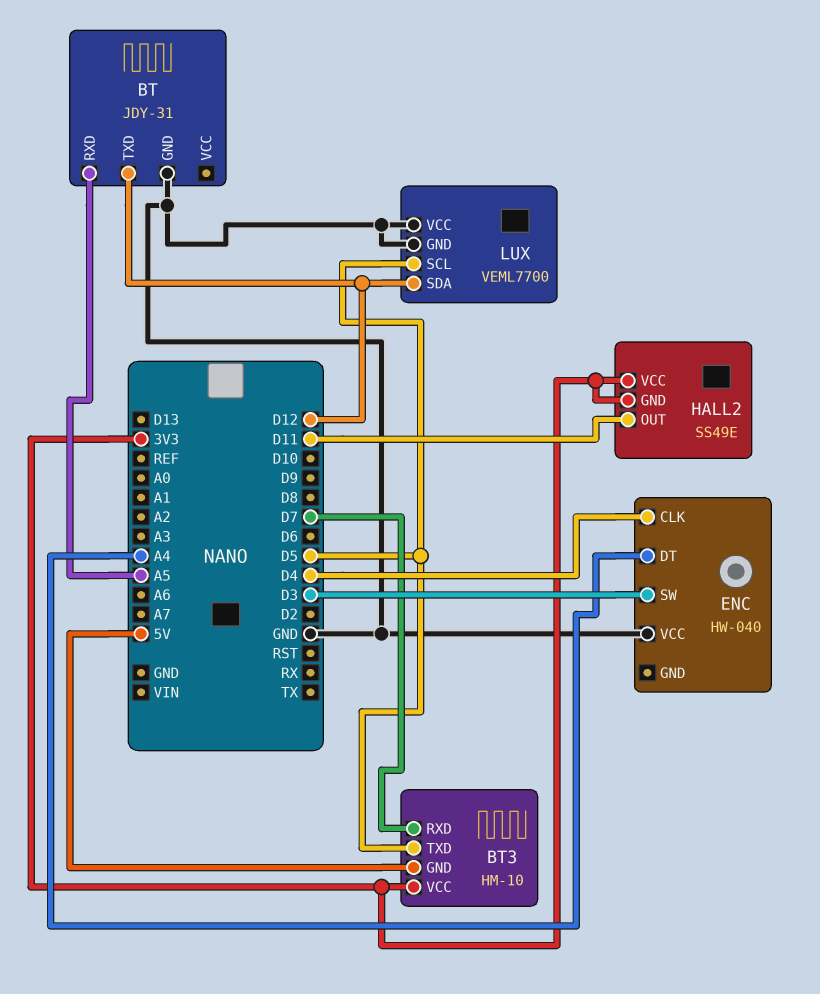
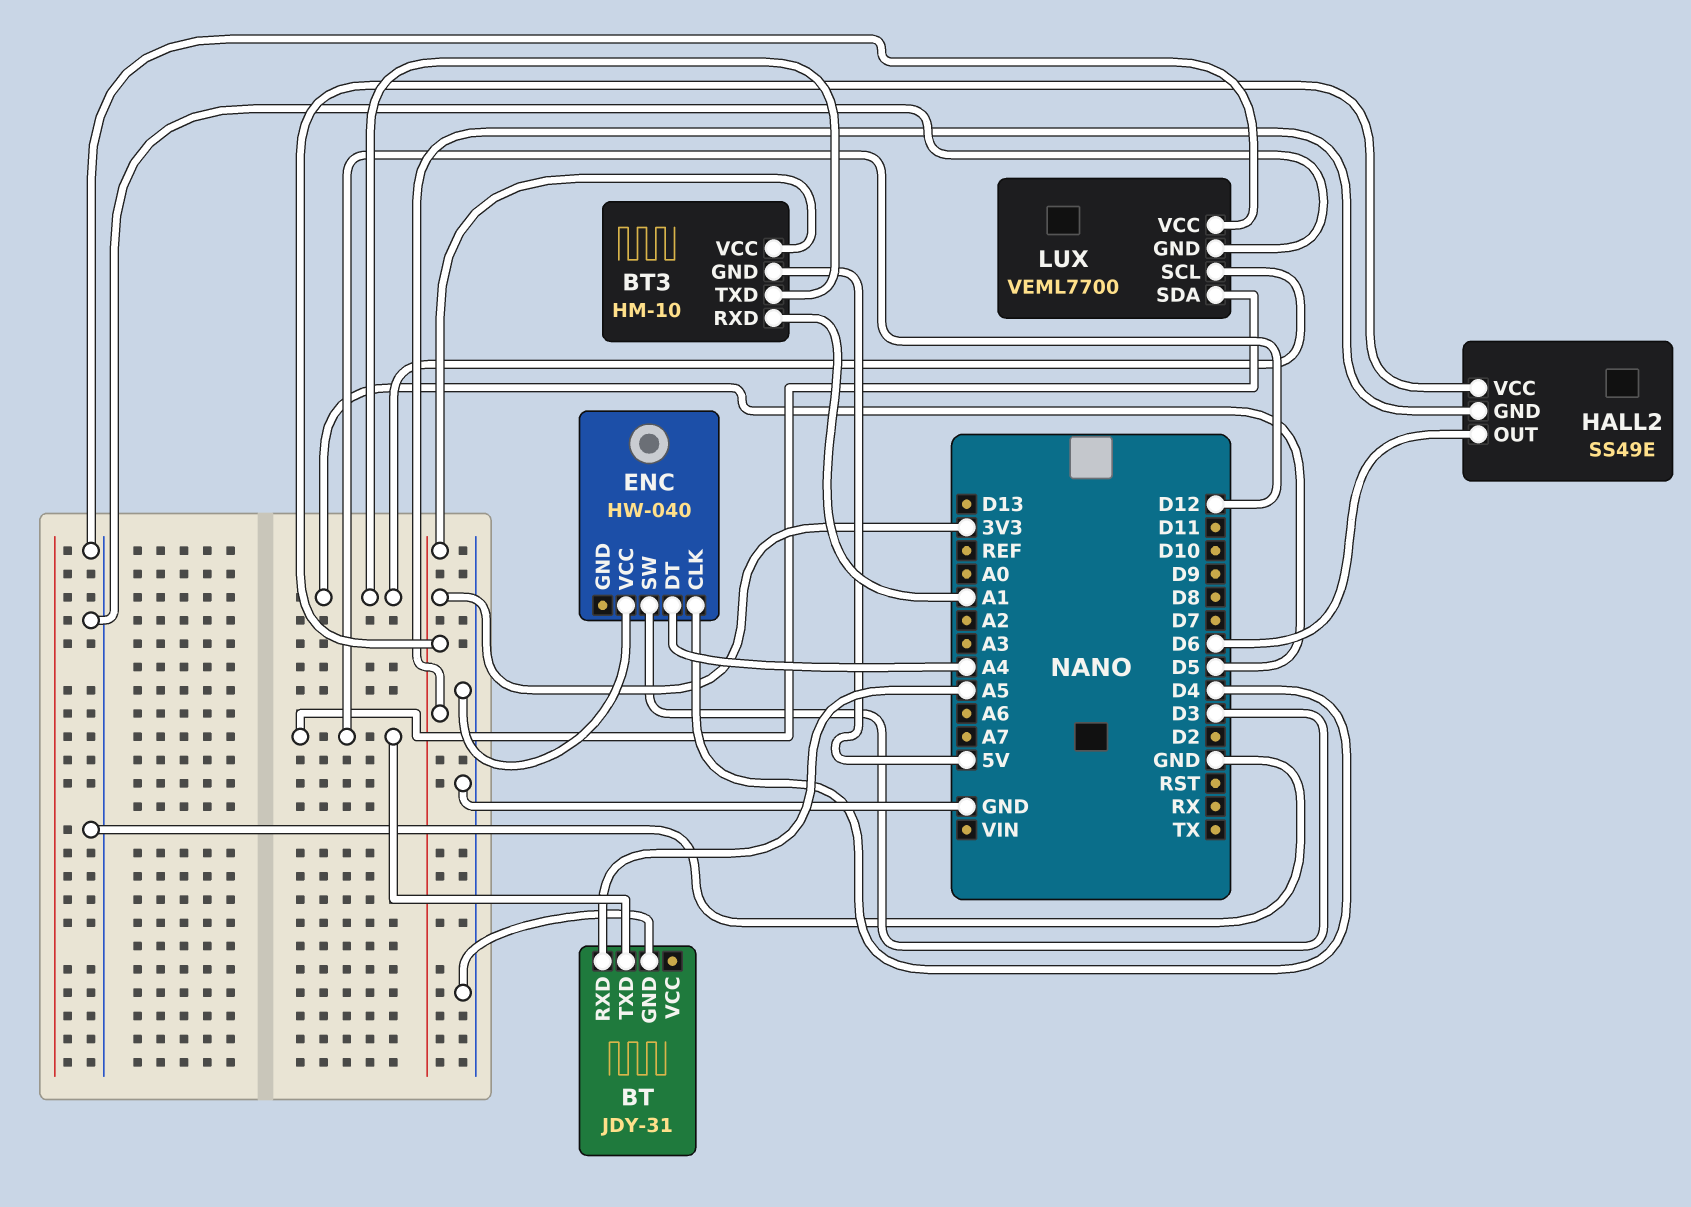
BT3 pin RXD: D7 -> A1
HALL2 pin OUT: D11 -> D6

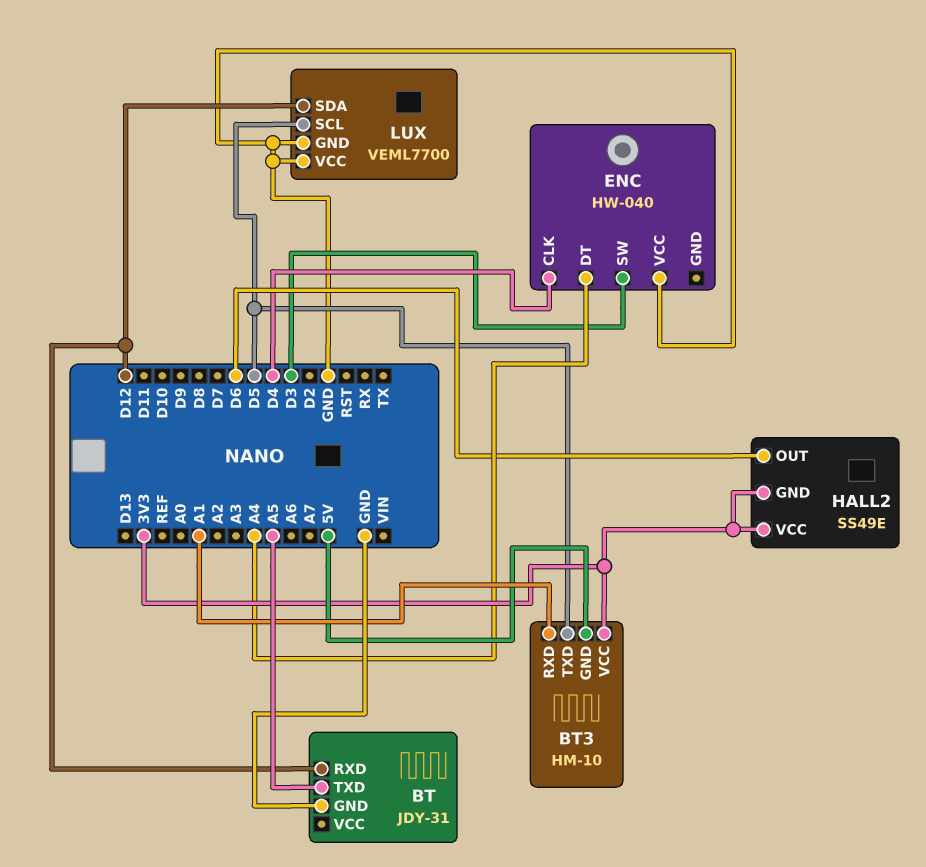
BT pin RXD: A5 -> D12
BT pin TXD: D12 -> A5

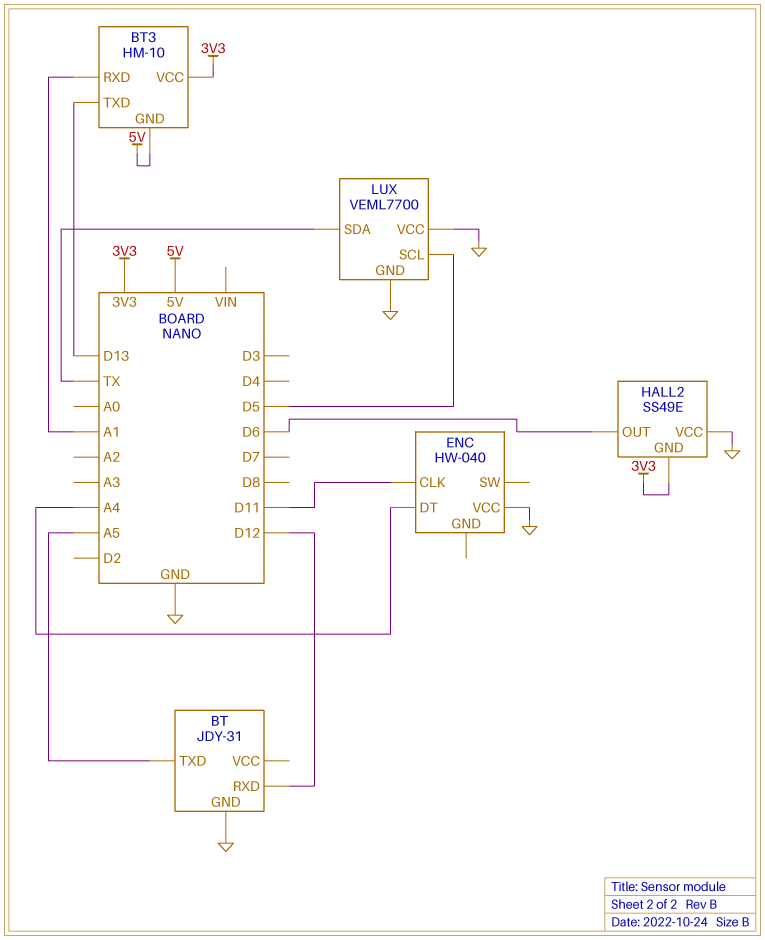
BT3 pin TXD: D5 -> D13
ENC pin CLK: D4 -> D11
ENC pin SW: D3 -> none
HALL2 pin VCC: 3V3 -> GND
LUX pin SDA: D12 -> TX

